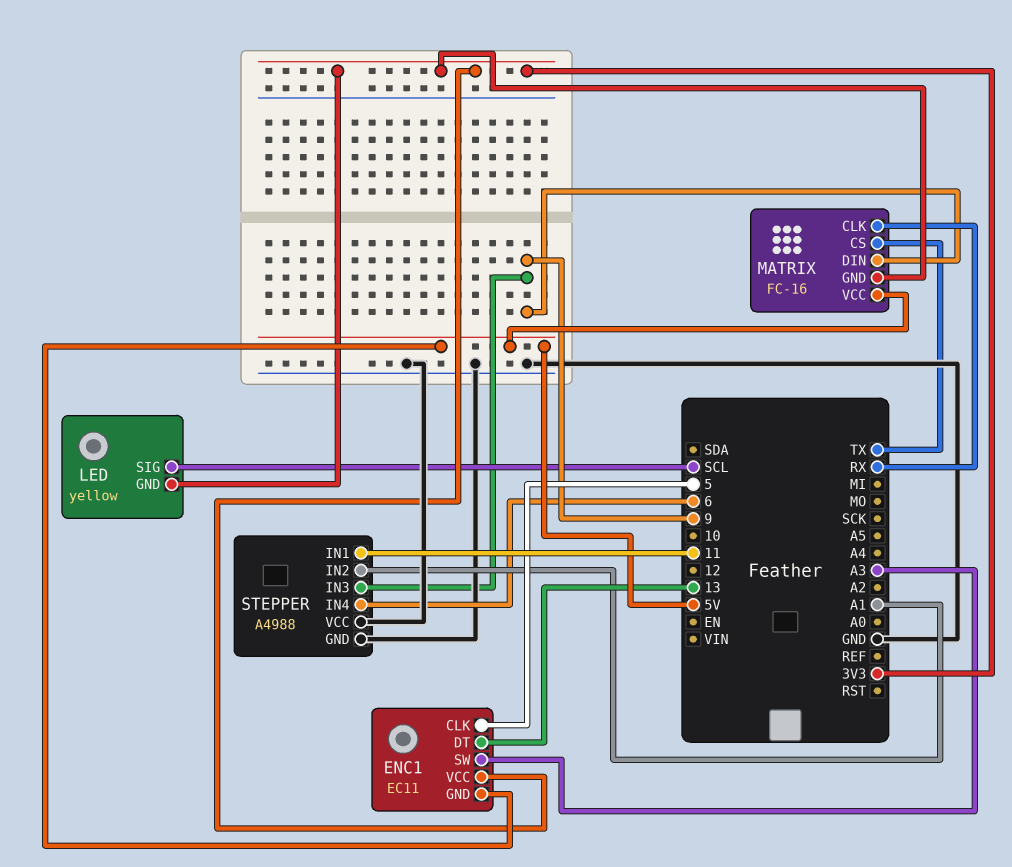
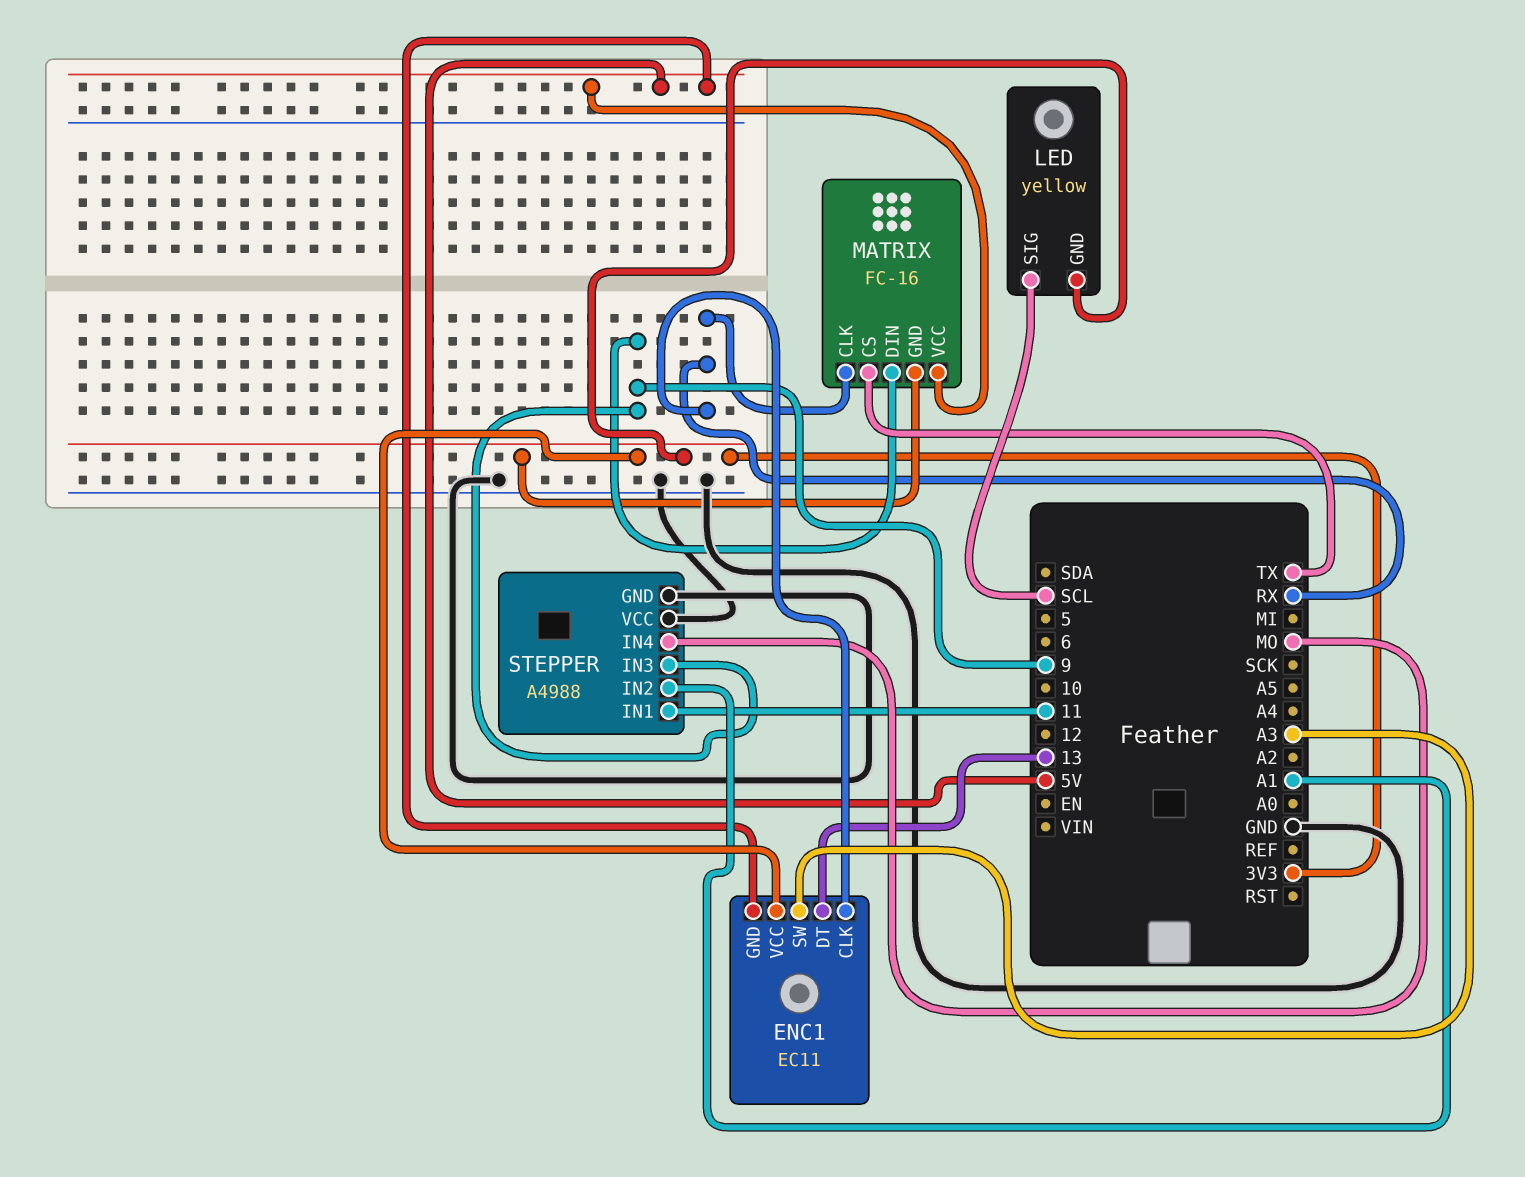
ENC1 pin CLK: 5 -> RX
STEPPER pin IN4: 6 -> MO

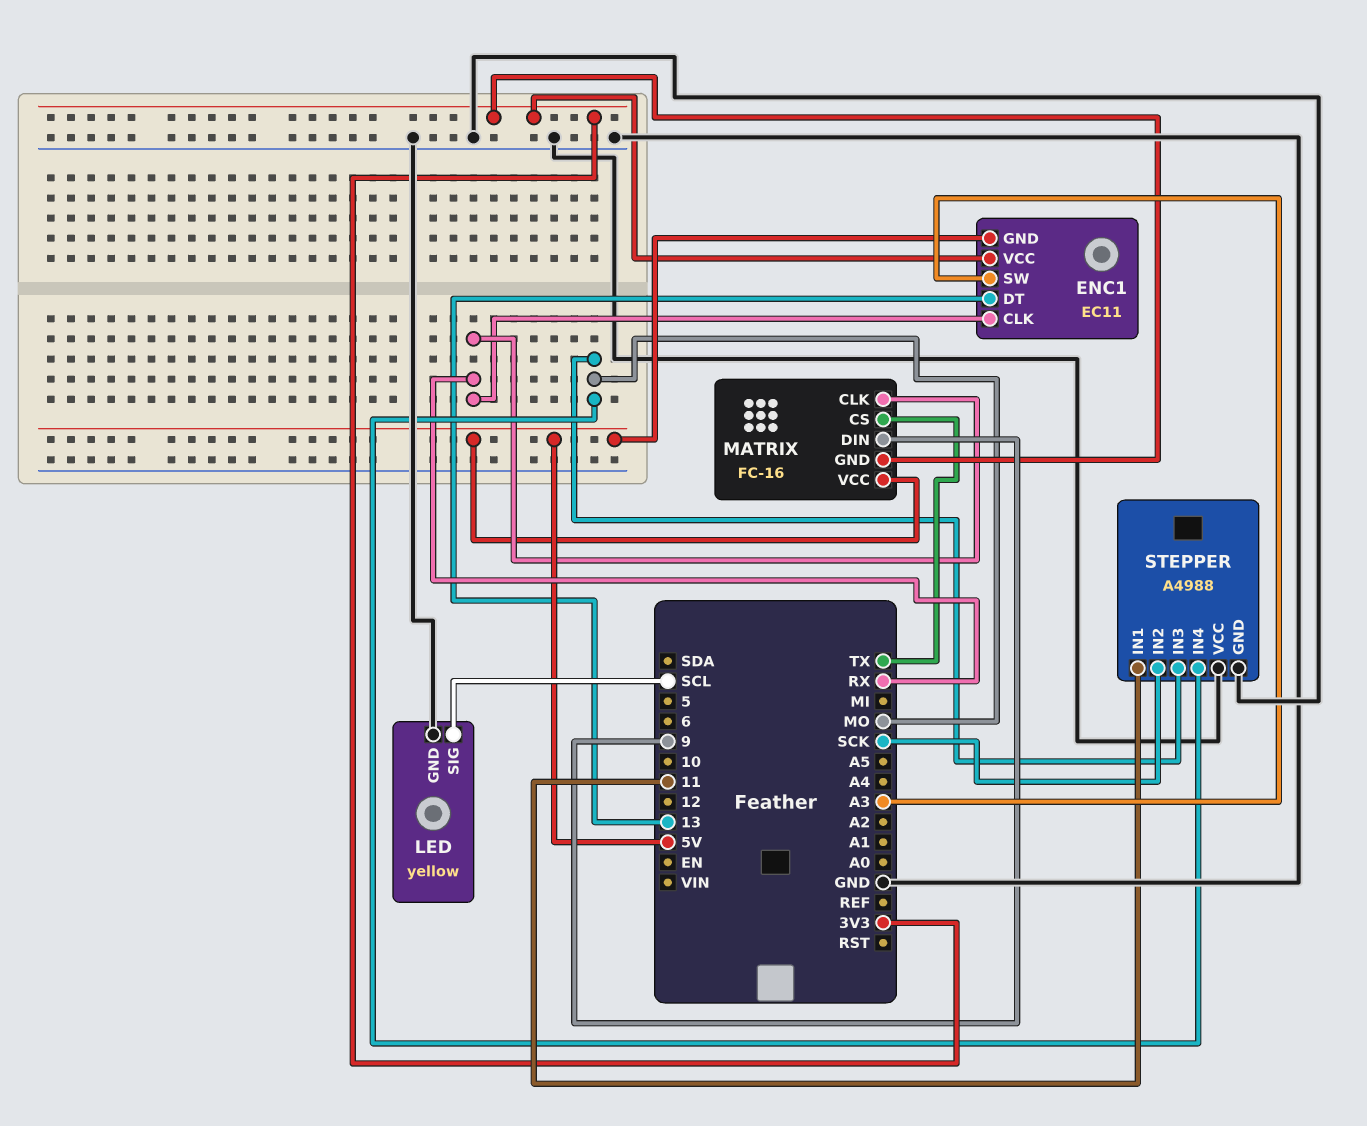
LED pin GND: 3V3 -> GND
STEPPER pin IN2: A1 -> SCK
STEPPER pin IN3: 9 -> MO

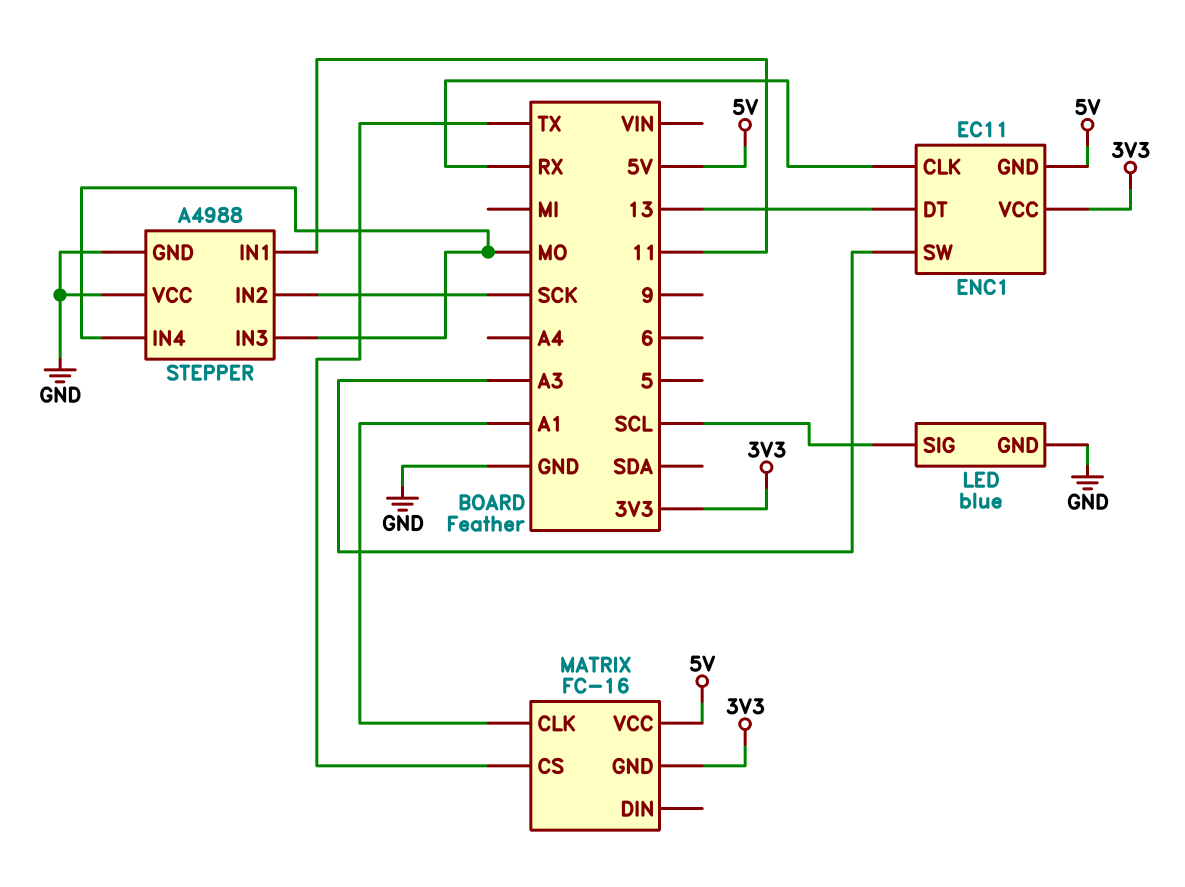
LED: yellow -> blue
MATRIX pin CLK: RX -> A1
MATRIX pin DIN: 9 -> none

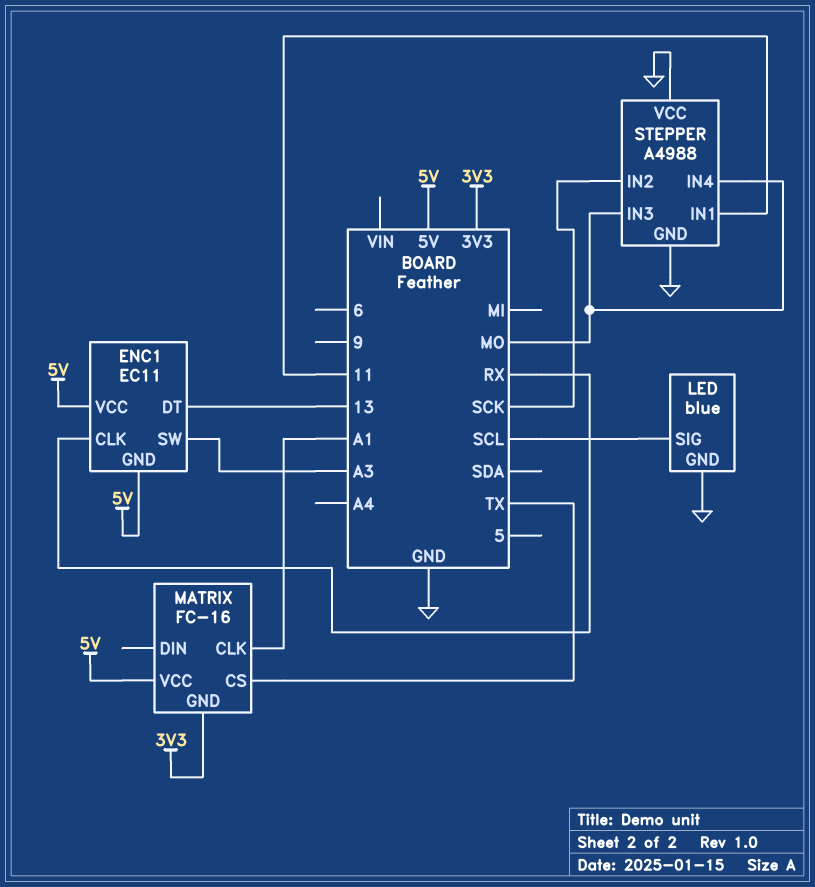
ENC1 pin VCC: 3V3 -> 5V

